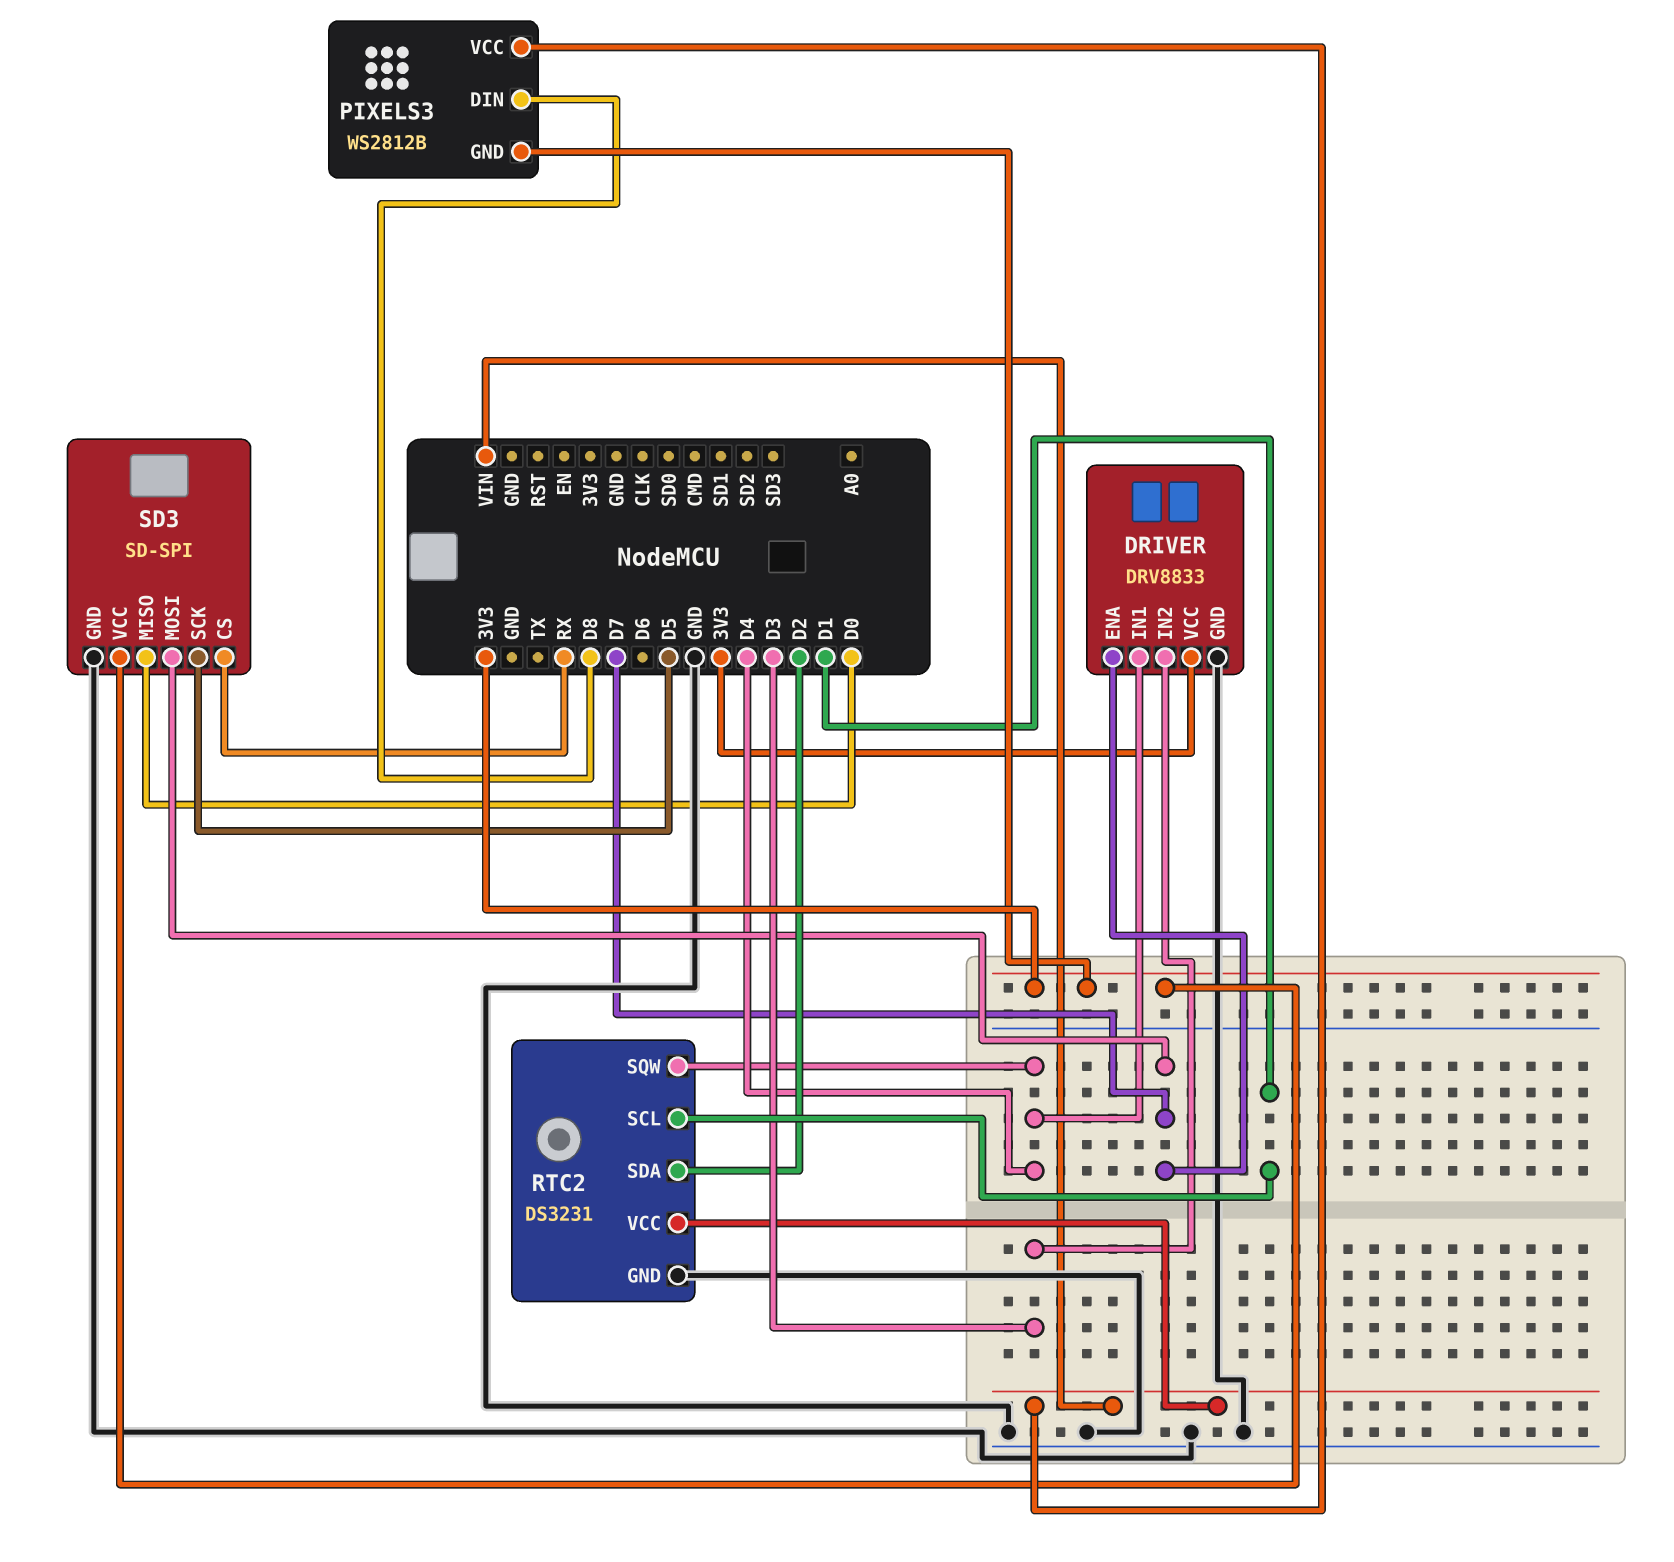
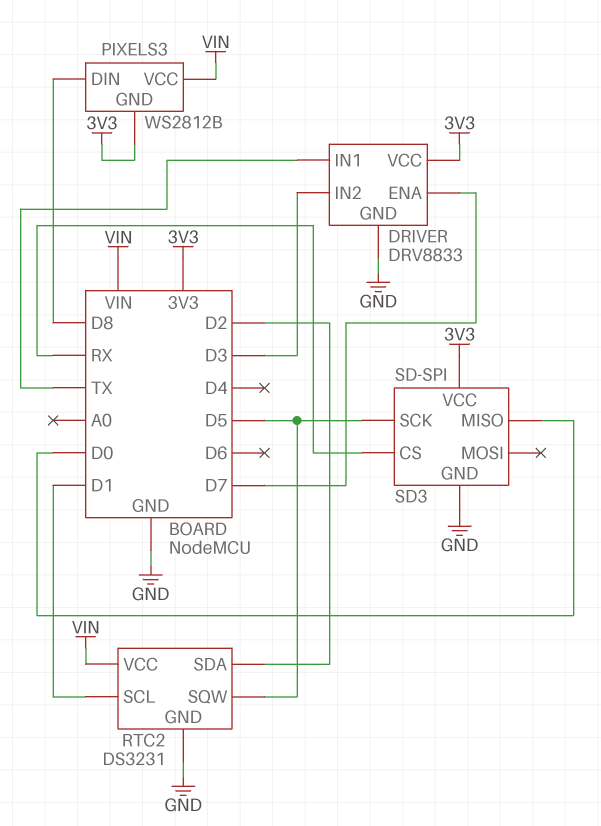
DRIVER pin IN1: D4 -> TX
RTC2 pin SQW: D4 -> D5
SD3 pin MOSI: D7 -> none

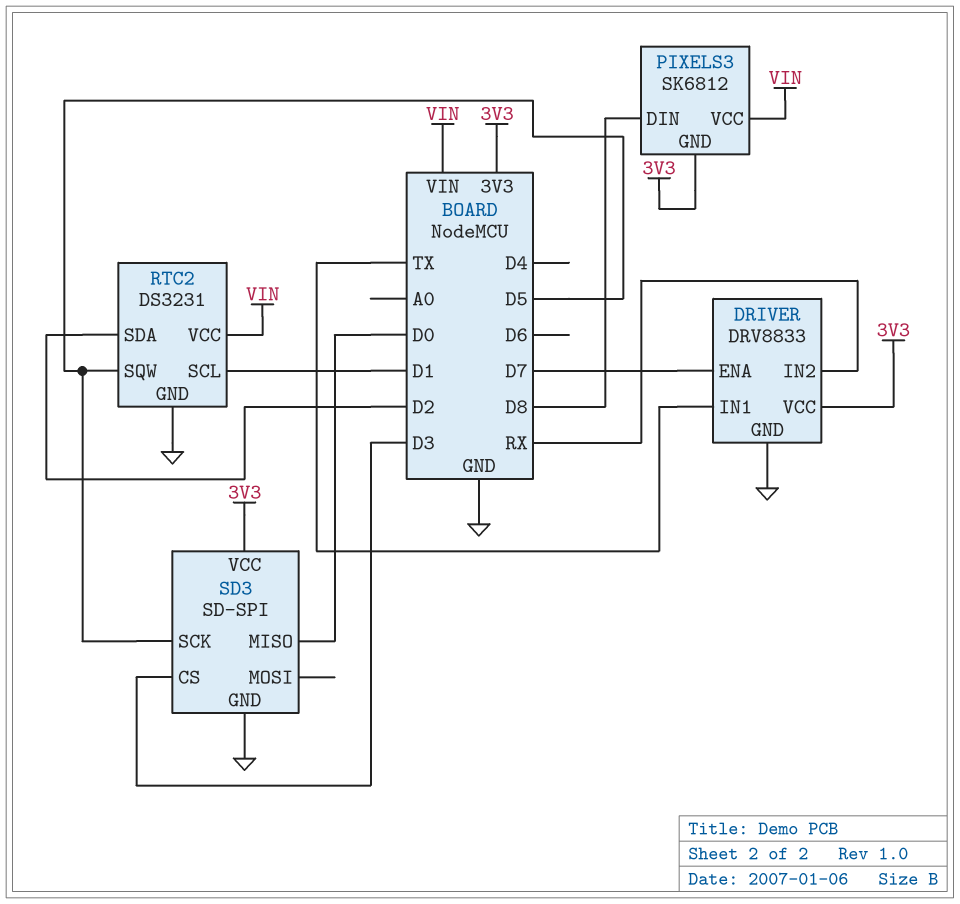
DRIVER pin IN2: D3 -> RX
PIXELS3: WS2812B -> SK6812
SD3 pin CS: RX -> D3

